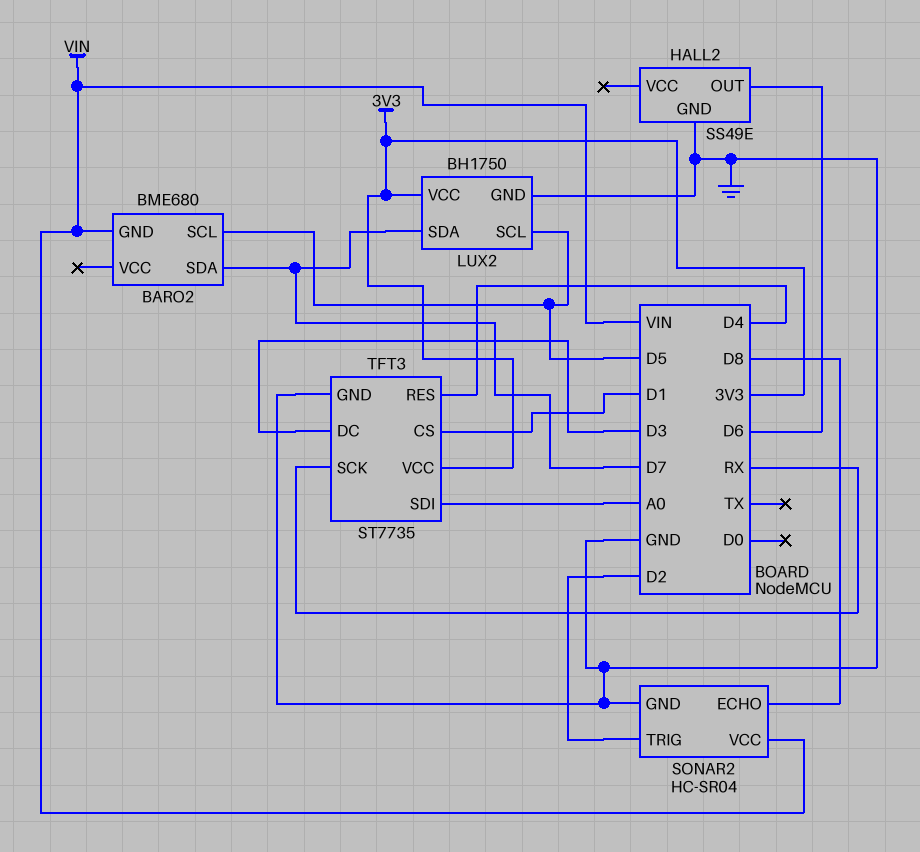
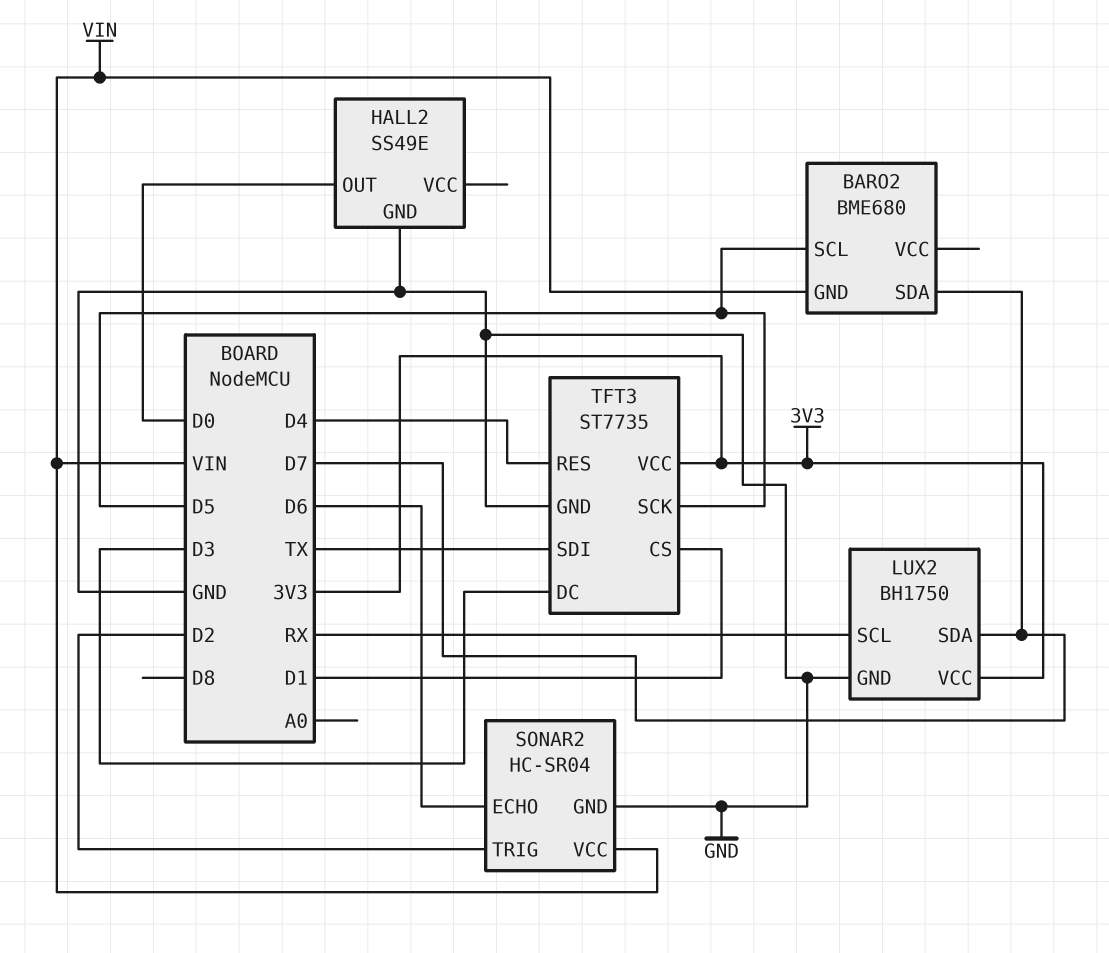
HALL2 pin OUT: D6 -> D0
LUX2 pin SCL: D5 -> RX
SONAR2 pin ECHO: D8 -> D6
TFT3 pin SCK: RX -> D5
TFT3 pin SDI: A0 -> TX

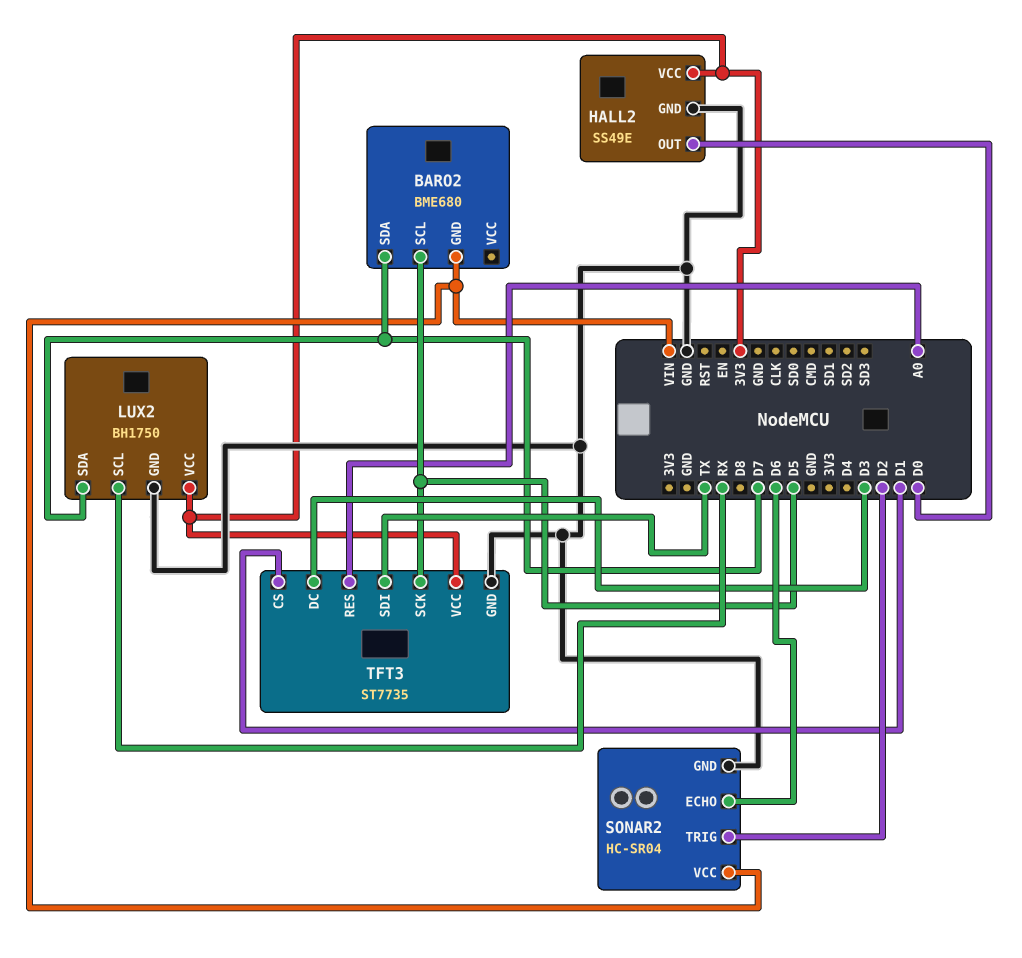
HALL2 pin VCC: none -> 3V3
TFT3 pin RES: D4 -> A0

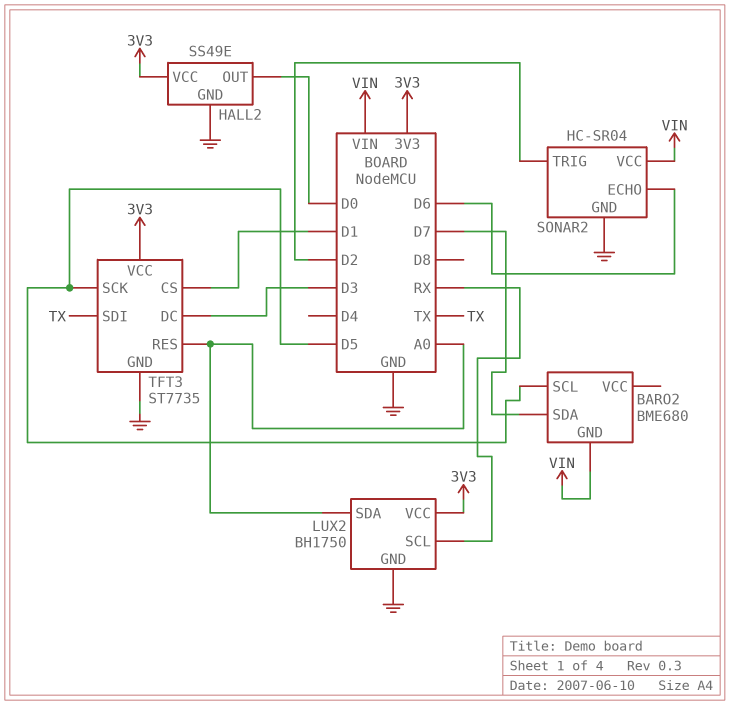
LUX2 pin SDA: D7 -> A0

